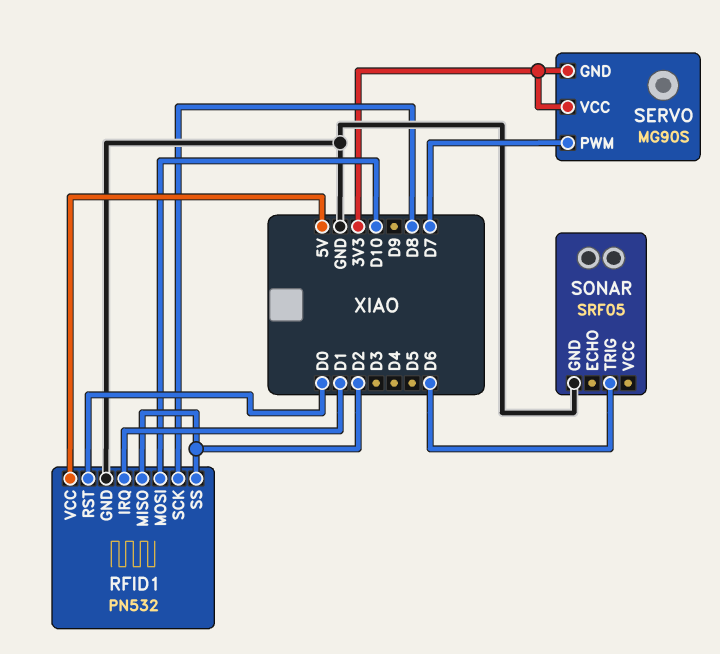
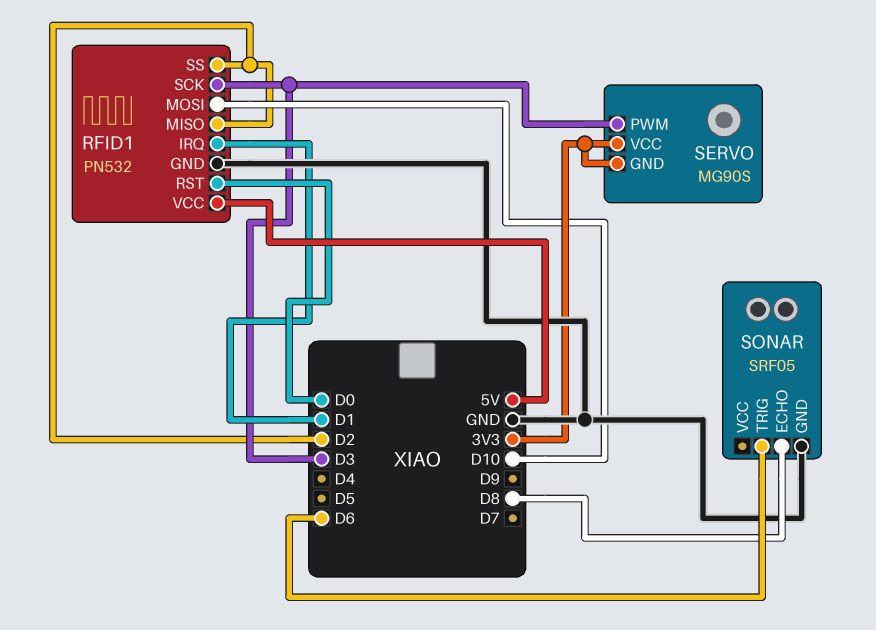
RFID1 pin SCK: D8 -> D3
SERVO pin PWM: D7 -> D3
SONAR pin ECHO: none -> D8

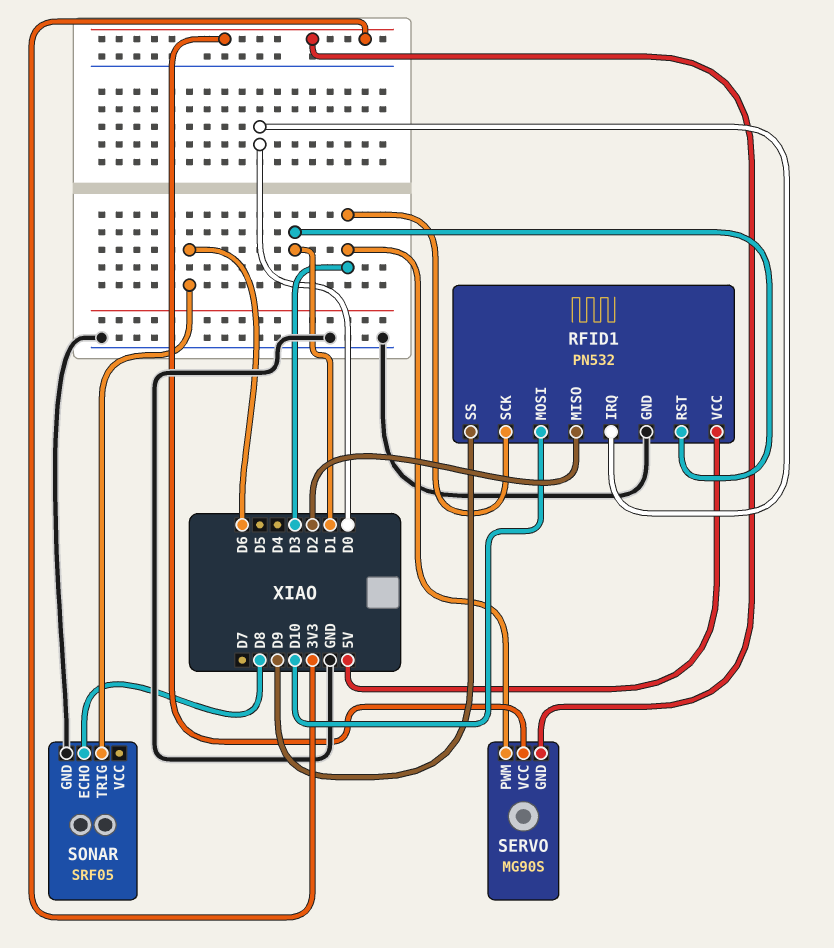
RFID1 pin IRQ: D1 -> D0
RFID1 pin RST: D0 -> D1
RFID1 pin SS: D2 -> D9

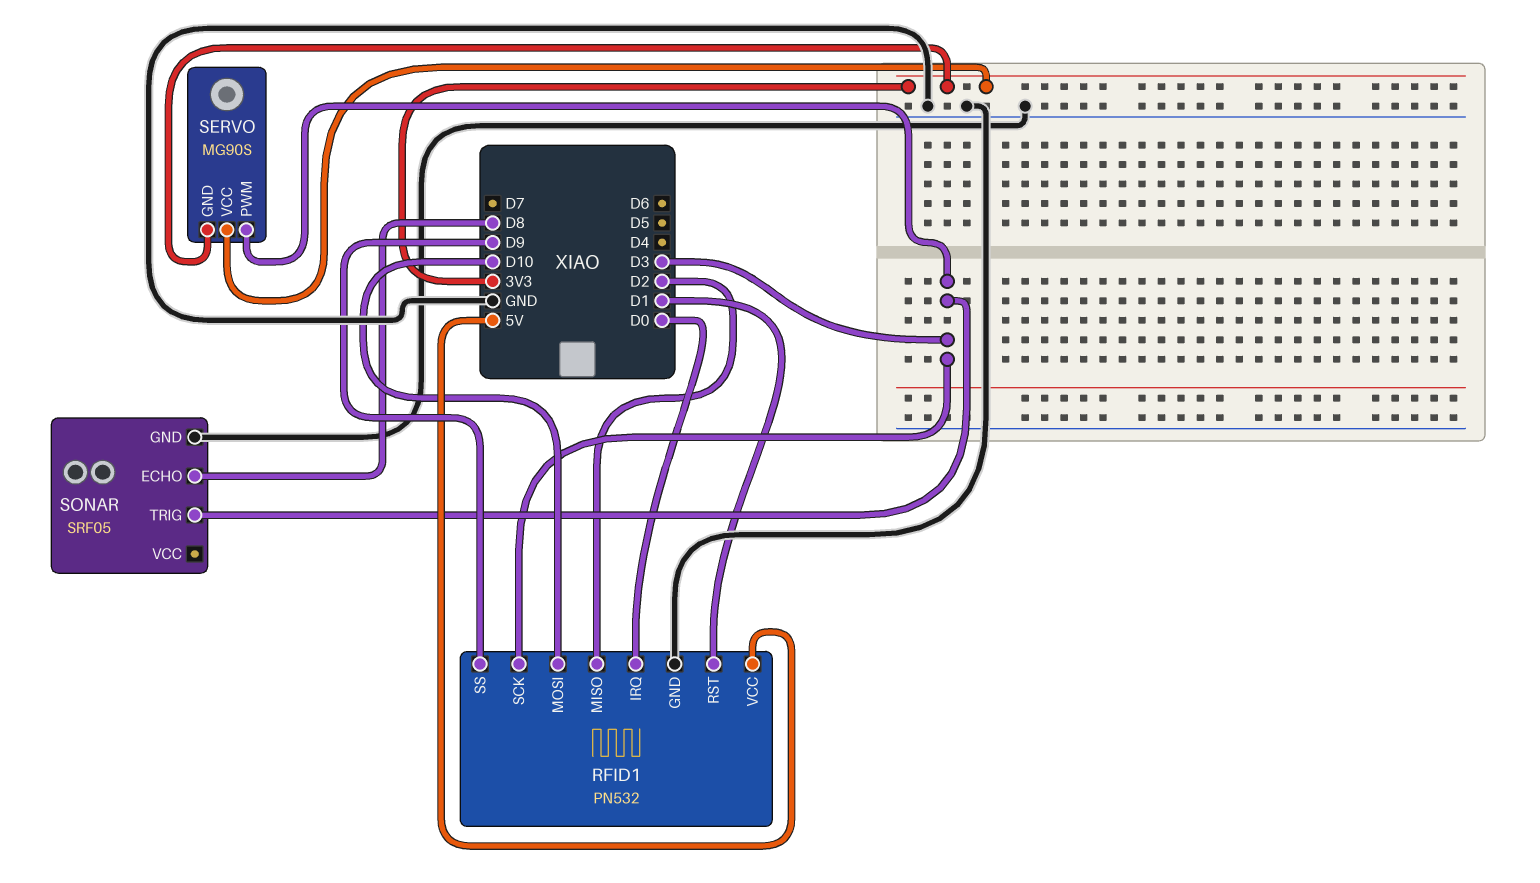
SONAR pin TRIG: D6 -> D3

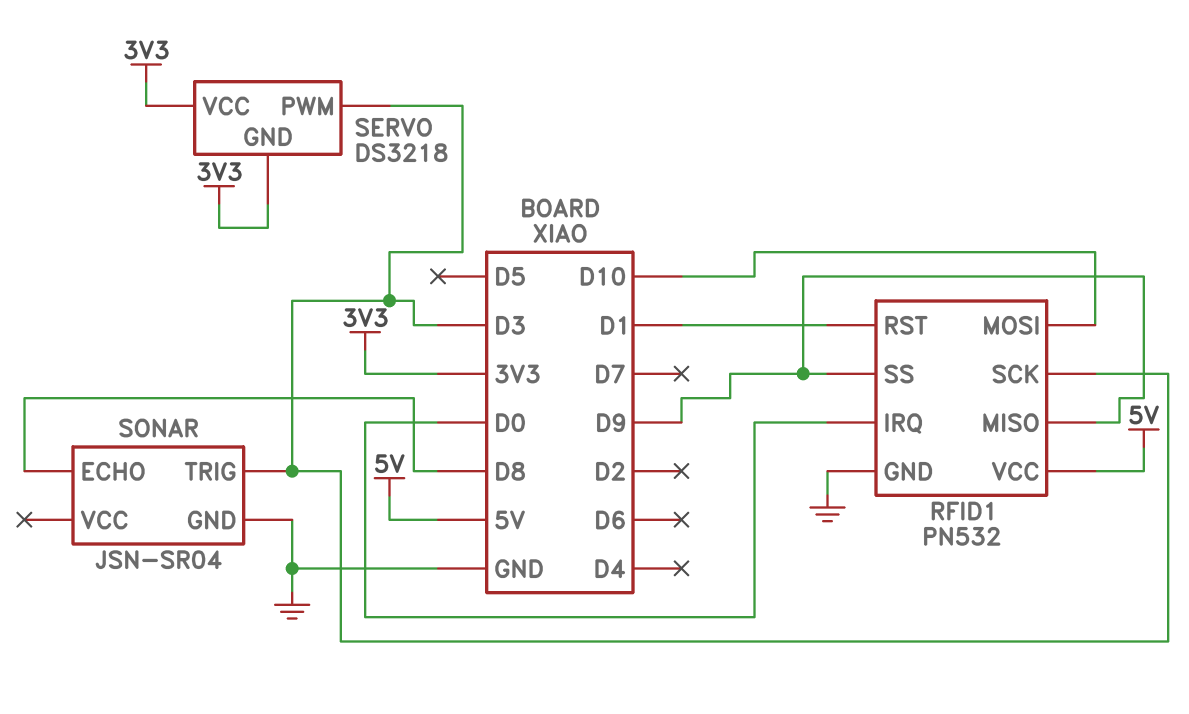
RFID1 pin MISO: D2 -> D9
SERVO: MG90S -> DS3218
SONAR: SRF05 -> JSN-SR04

